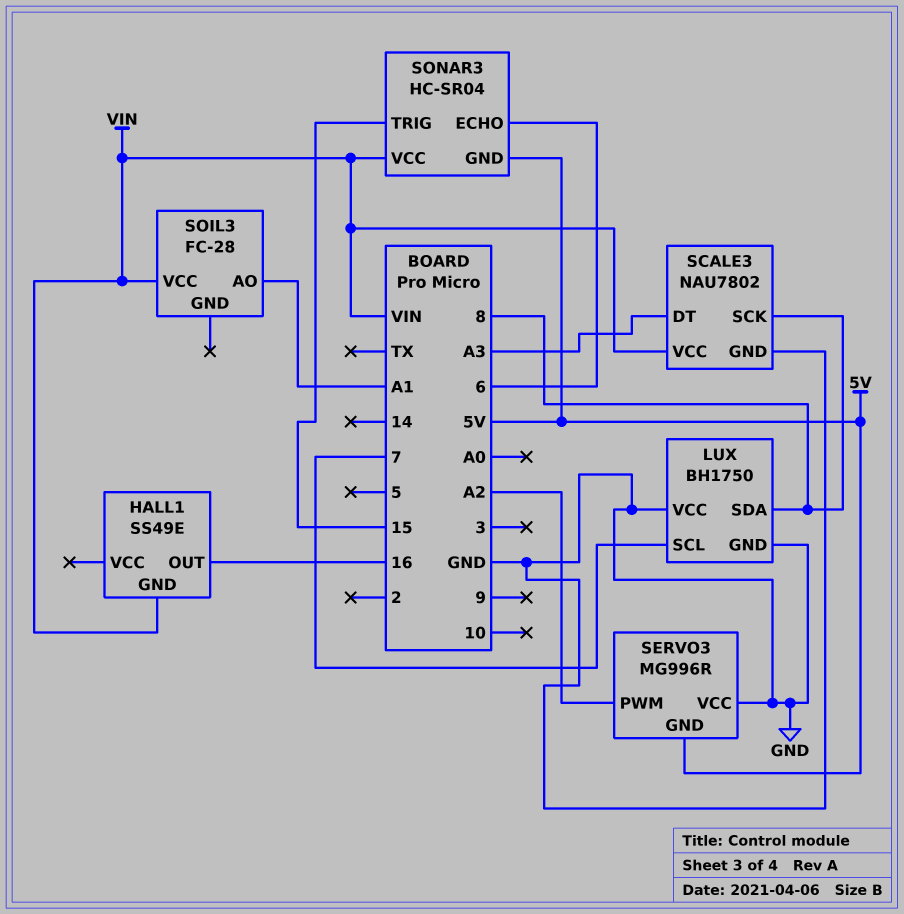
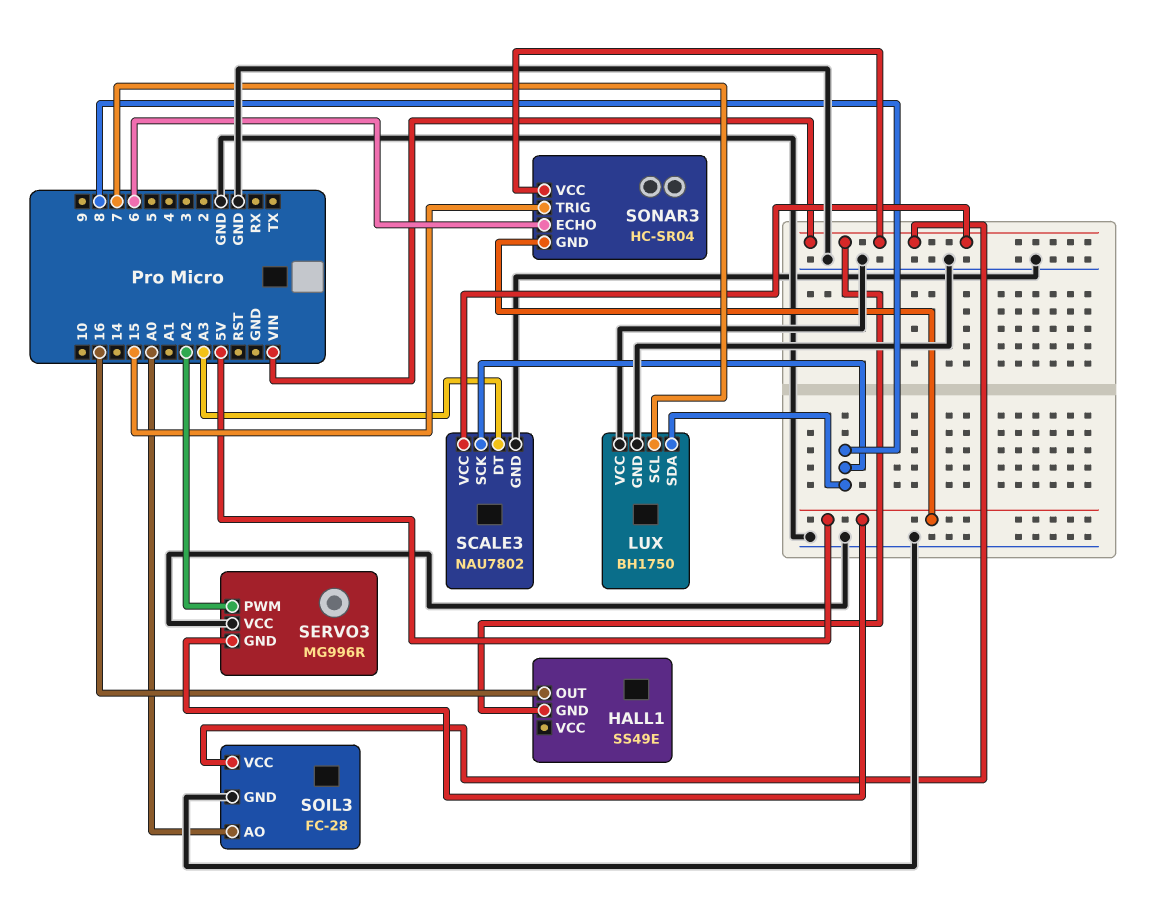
SOIL3 pin AO: A1 -> A0
SOIL3 pin GND: none -> GND

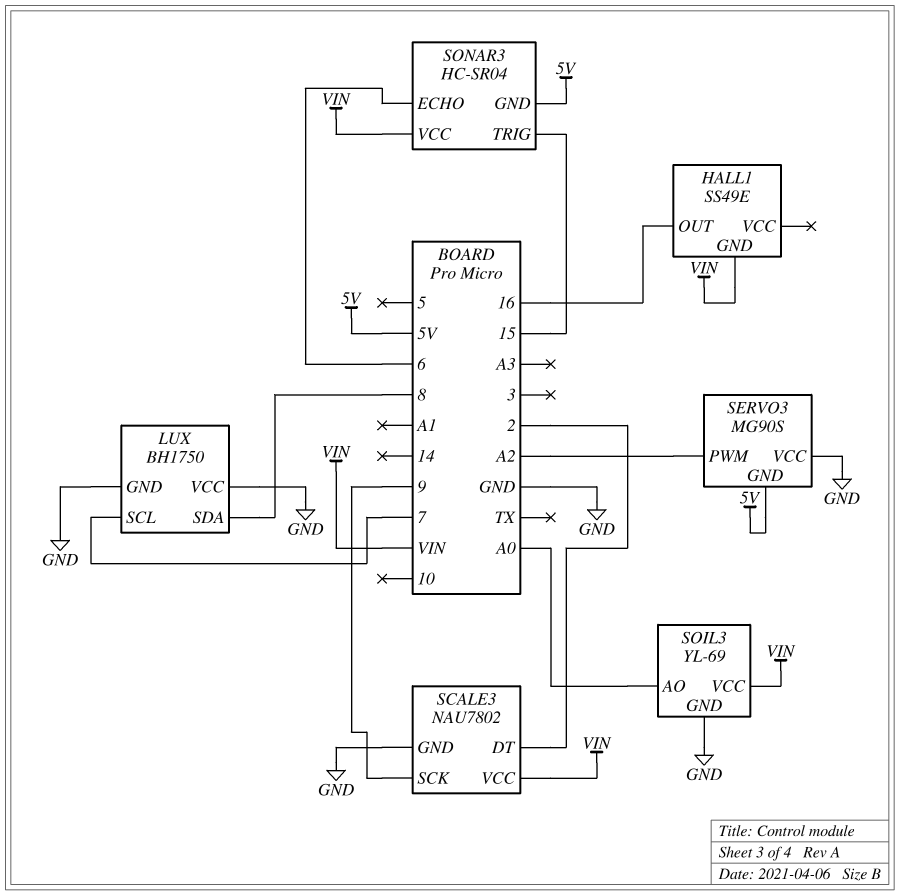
SCALE3 pin DT: A3 -> 2
SCALE3 pin SCK: 8 -> 9
SERVO3: MG996R -> MG90S
SOIL3: FC-28 -> YL-69

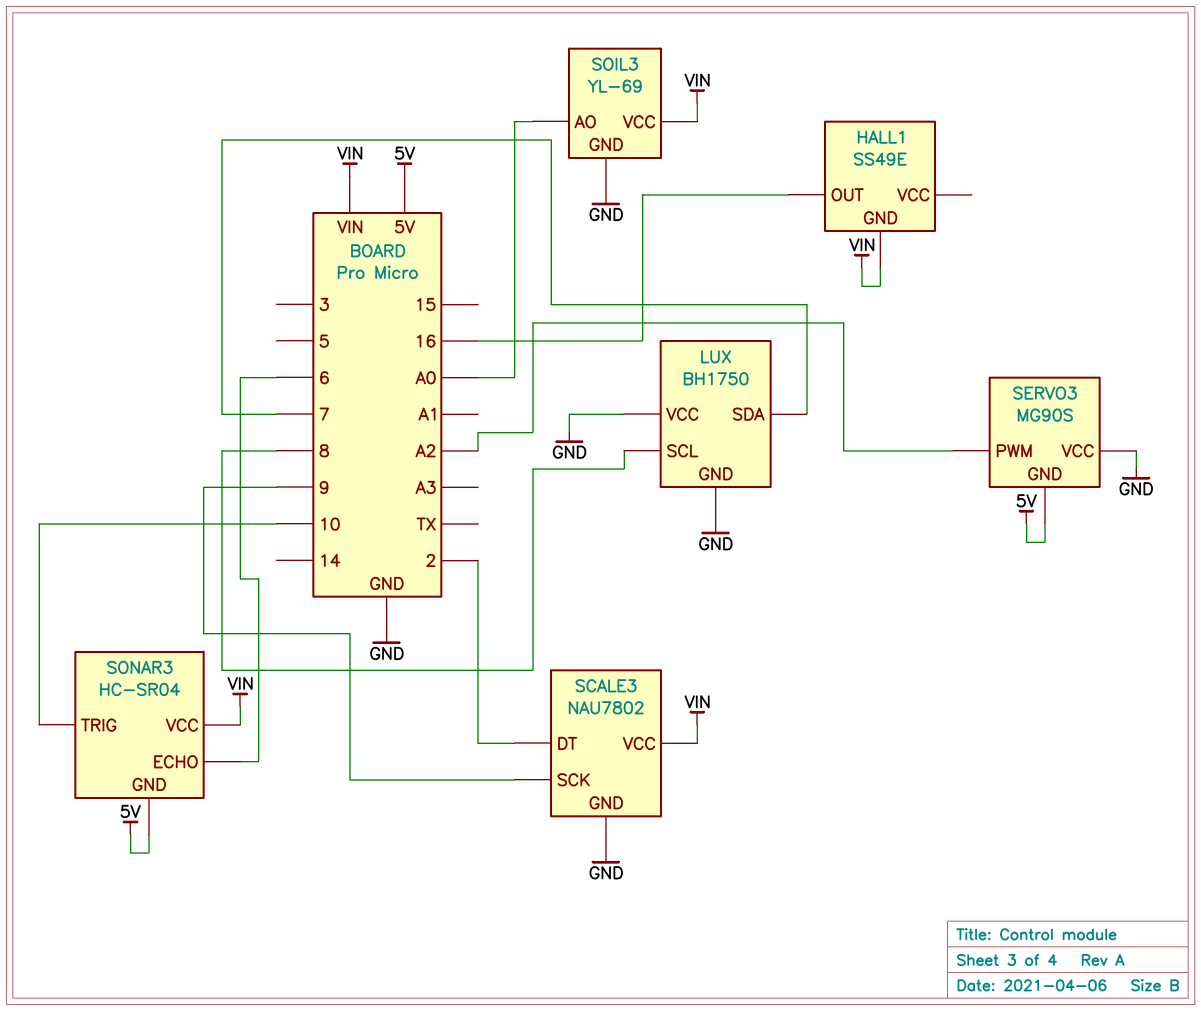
LUX pin SCL: 7 -> 8
LUX pin SDA: 8 -> 7
SONAR3 pin TRIG: 15 -> 10

